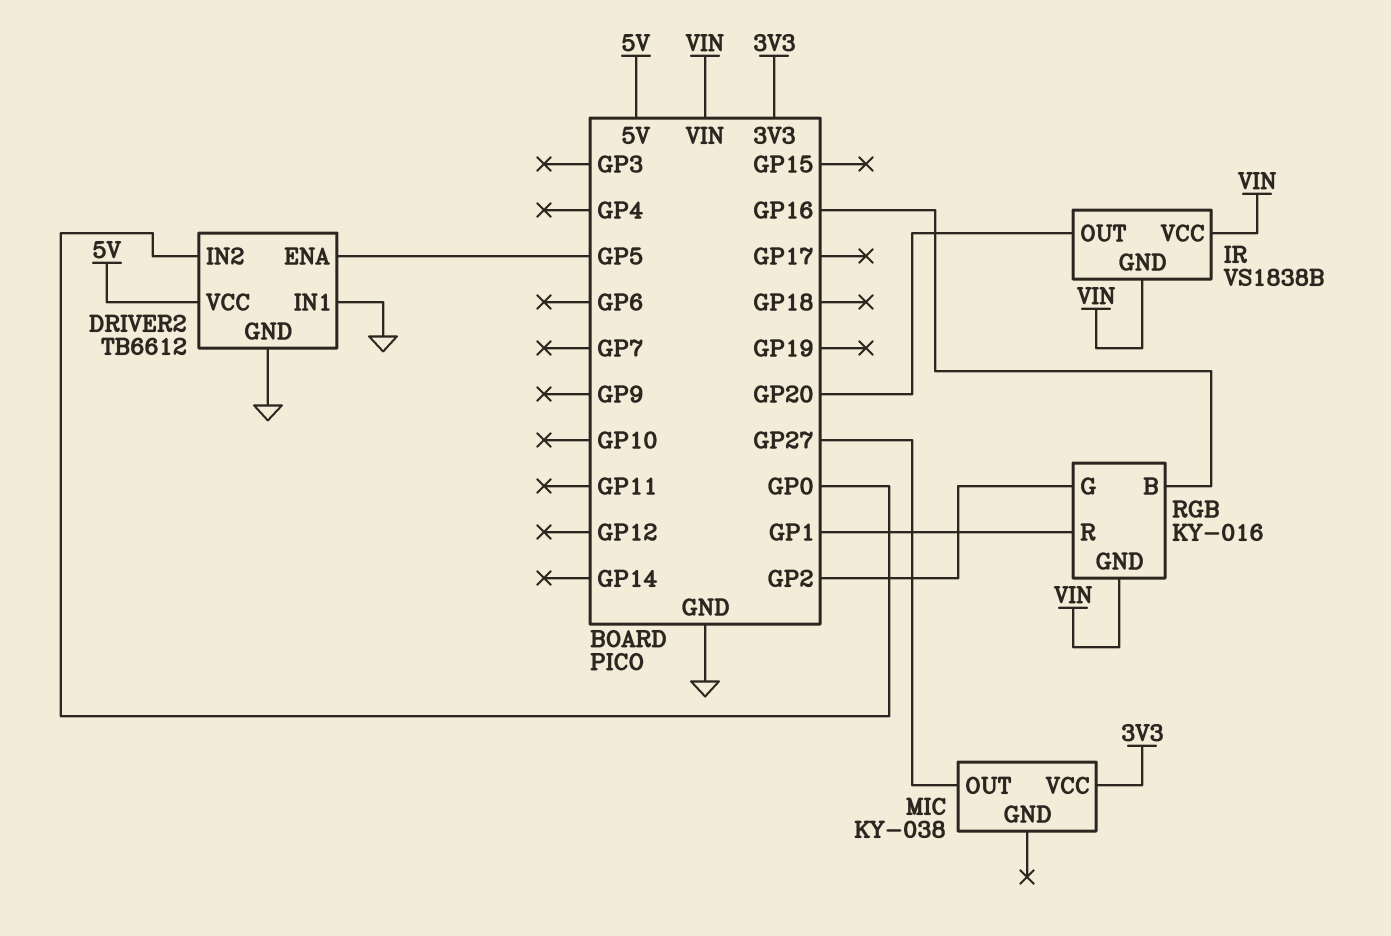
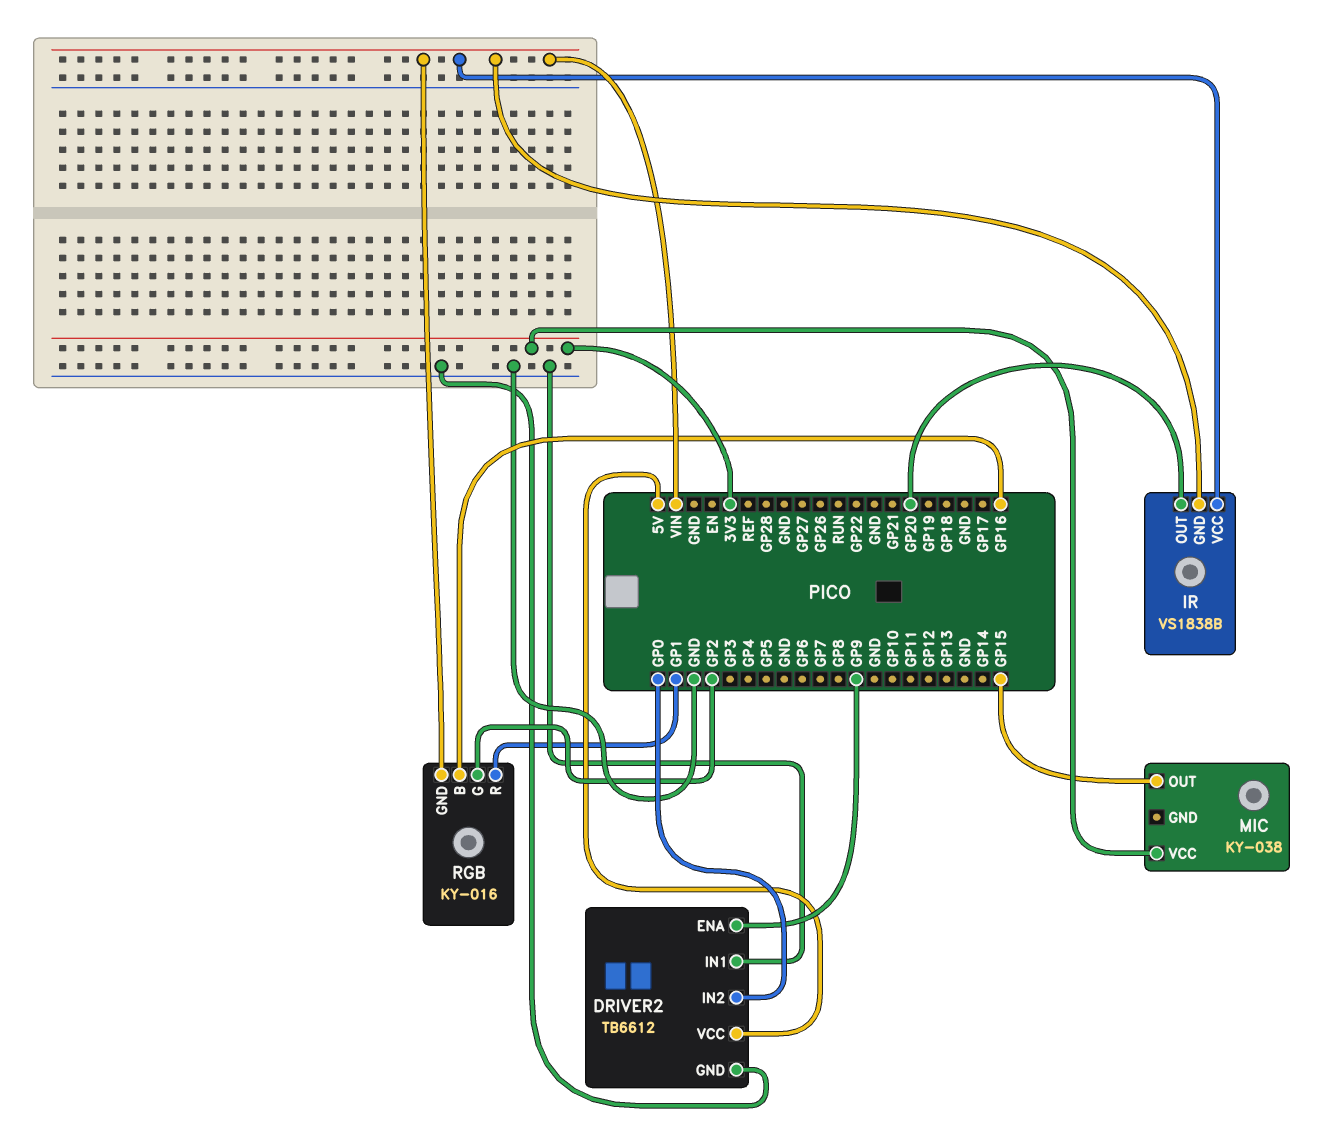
DRIVER2 pin ENA: GP5 -> GP9
MIC pin OUT: GP27 -> GP15

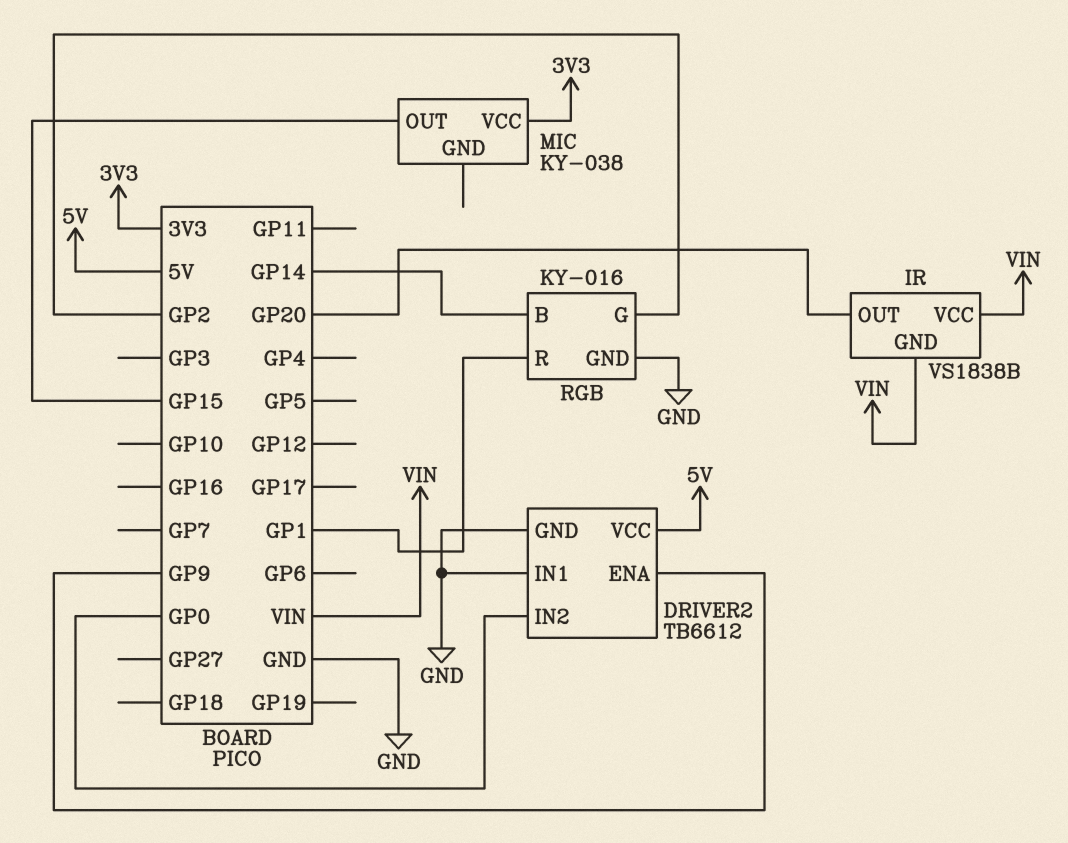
RGB pin B: GP16 -> GP14
RGB pin GND: VIN -> GND

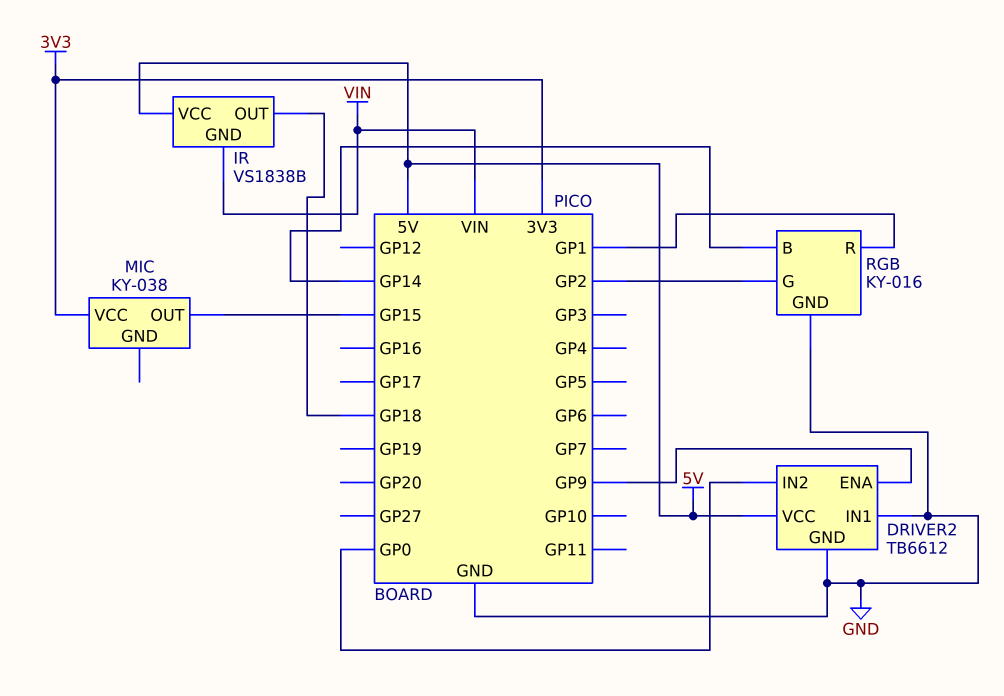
IR pin OUT: GP20 -> GP18
IR pin VCC: VIN -> 5V

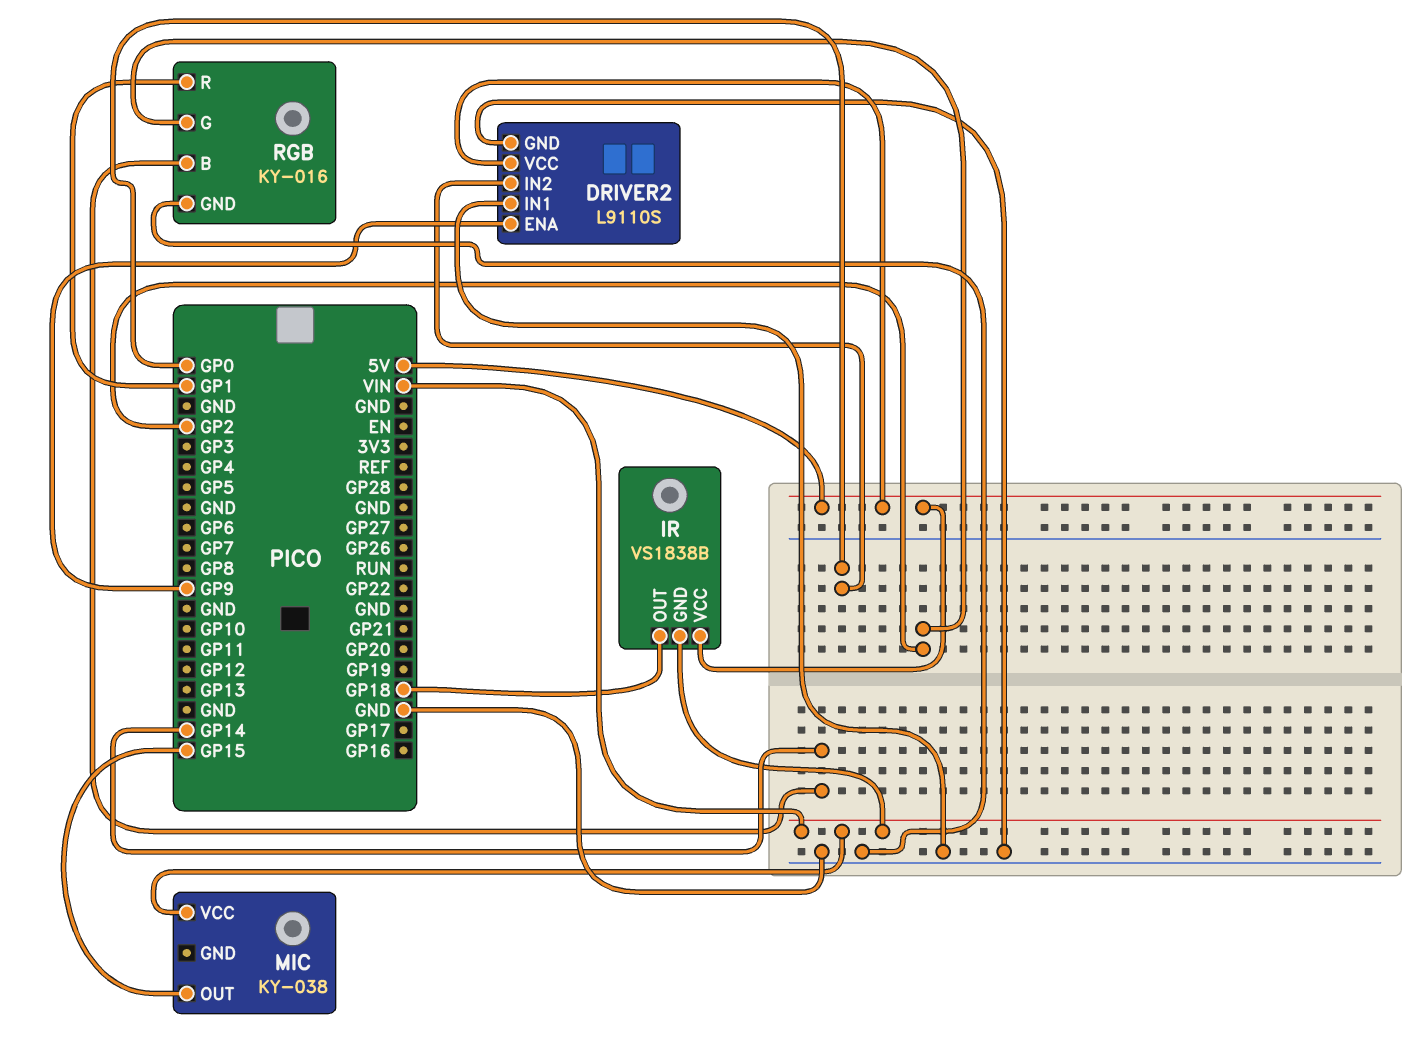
DRIVER2: TB6612 -> L9110S
MIC pin VCC: 3V3 -> VIN

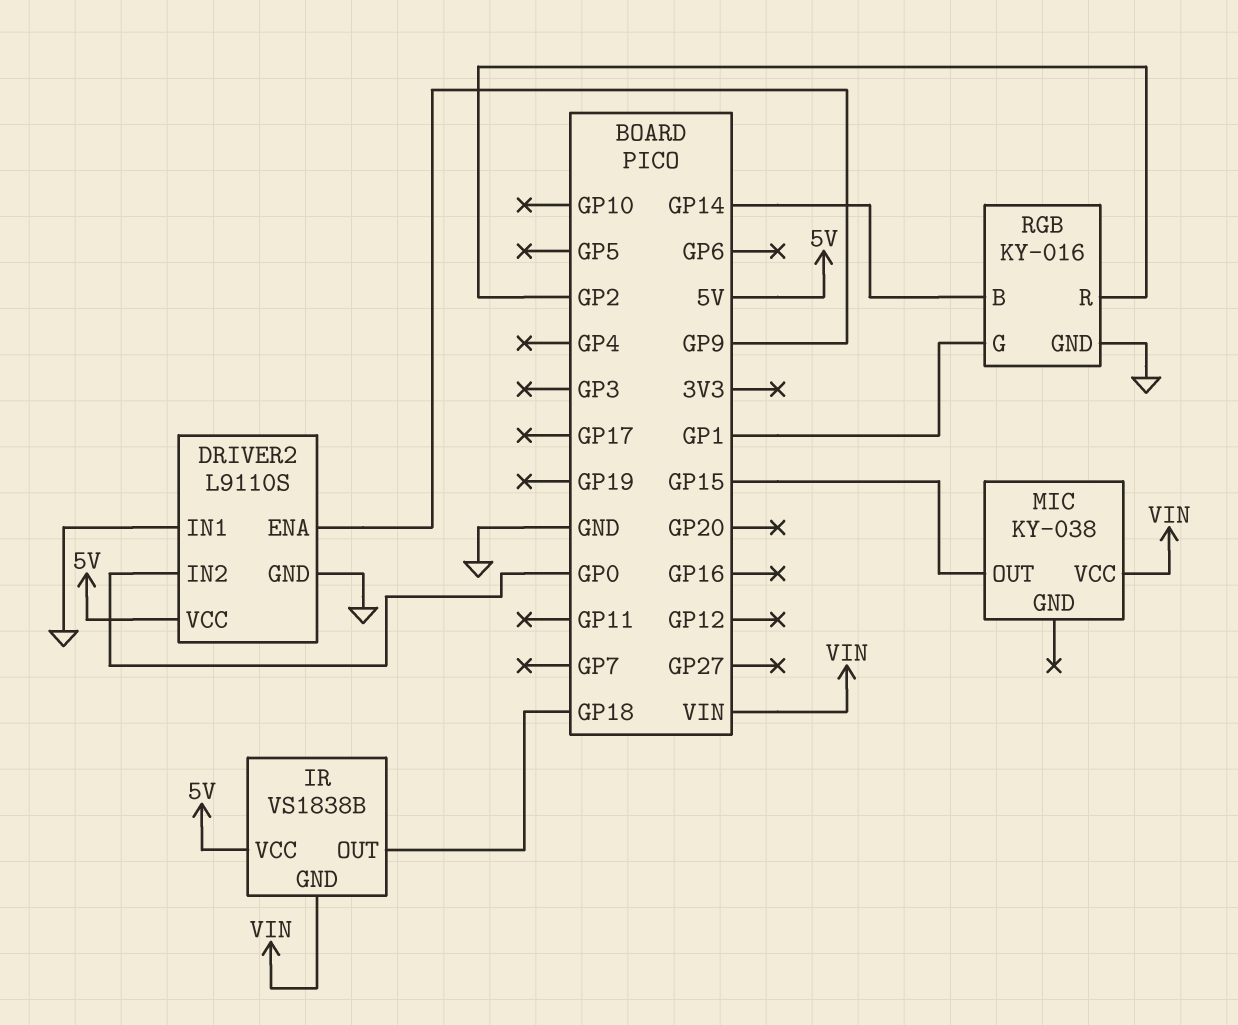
RGB pin G: GP2 -> GP1
RGB pin R: GP1 -> GP2

